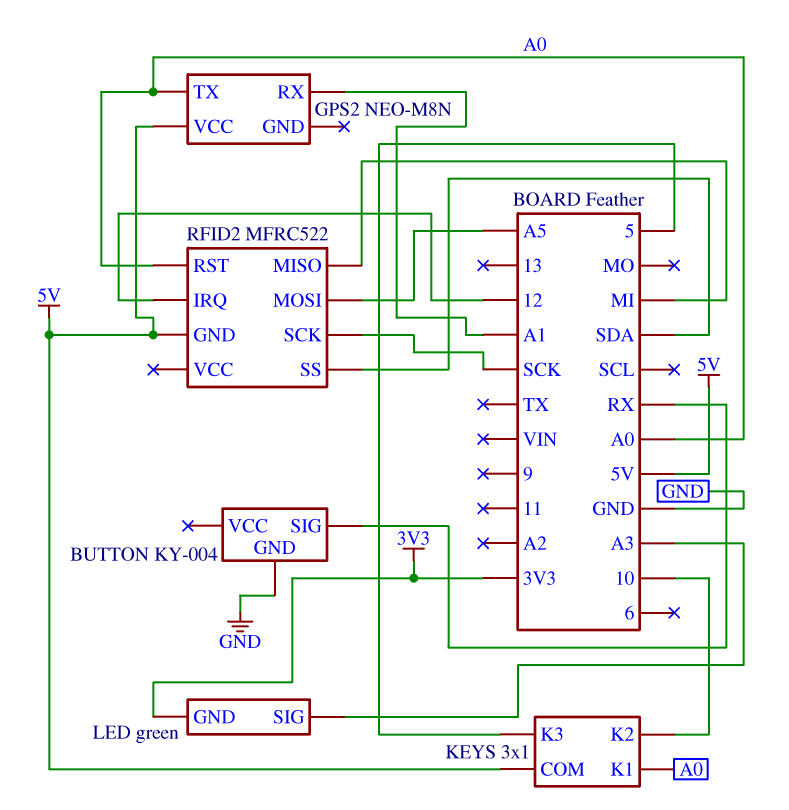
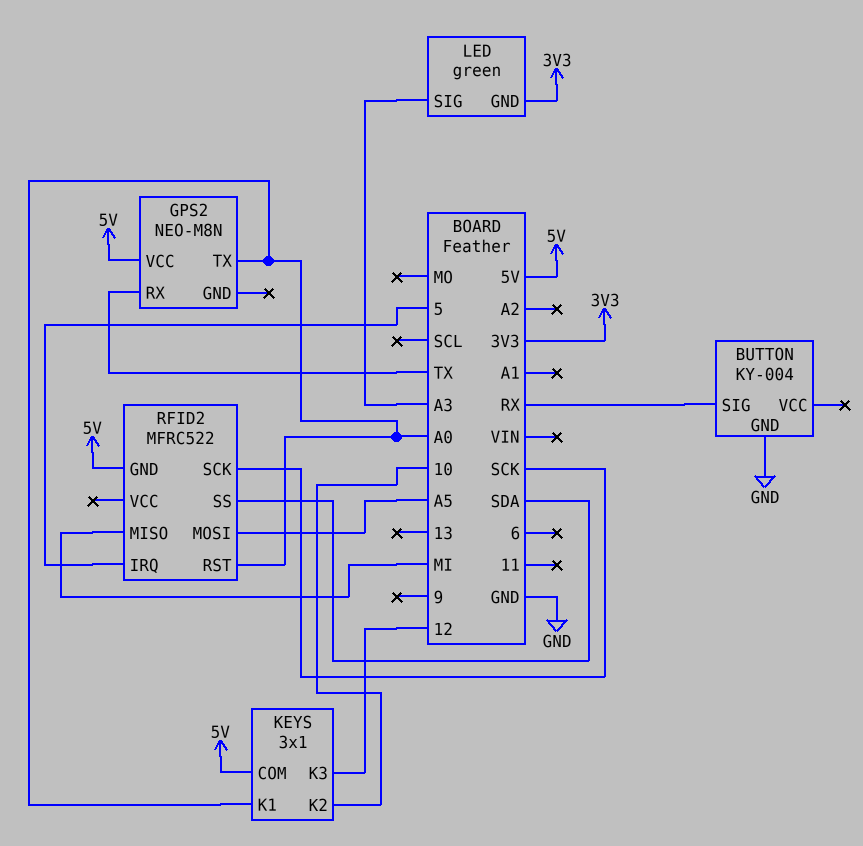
GPS2 pin RX: A1 -> TX
KEYS pin K3: 5 -> 12
RFID2 pin IRQ: 12 -> 5

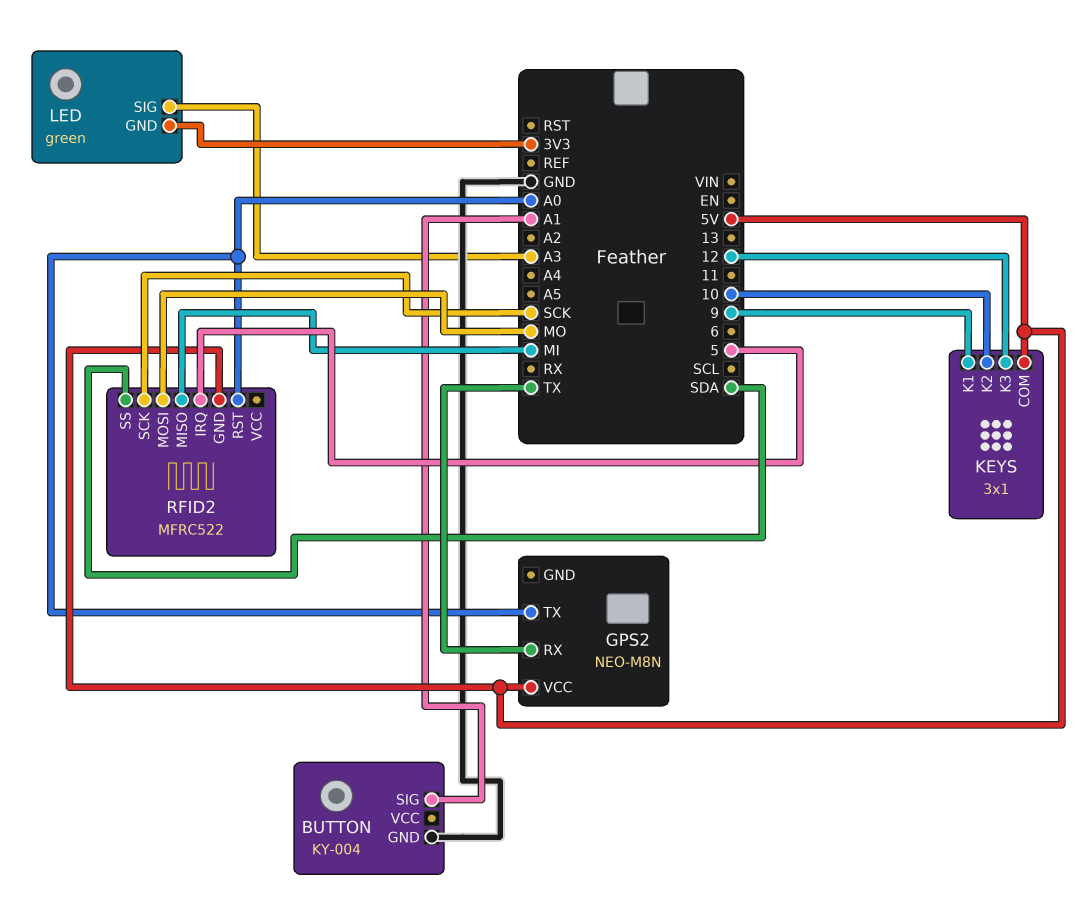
BUTTON pin SIG: RX -> A1
KEYS pin K1: A0 -> 9
RFID2 pin MOSI: A5 -> MO

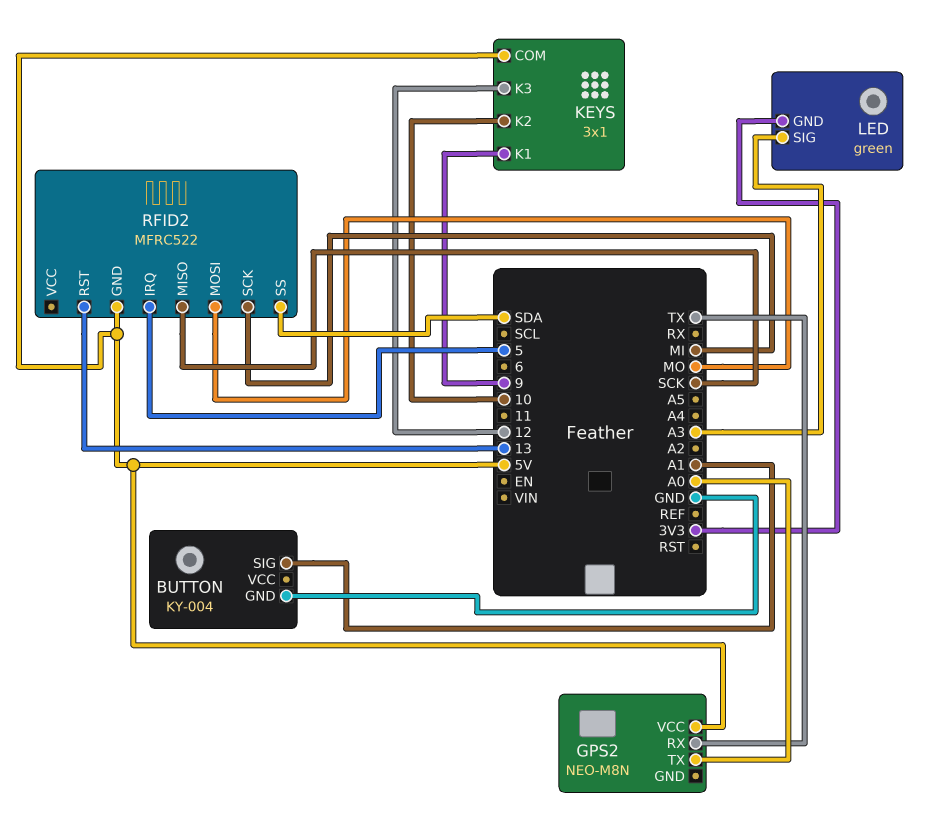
RFID2 pin MISO: MI -> SCK
RFID2 pin RST: A0 -> 13
RFID2 pin SCK: SCK -> MI

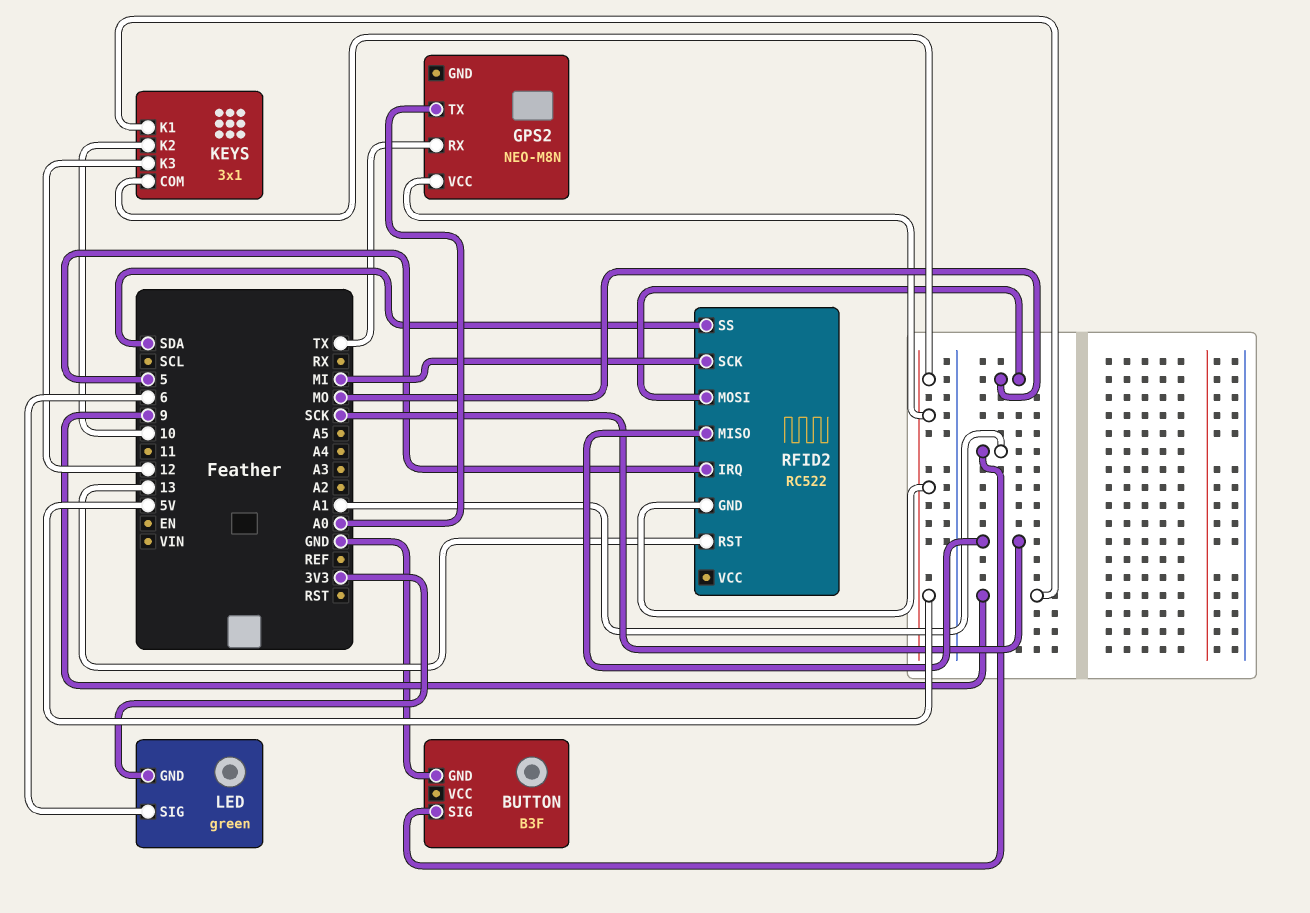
BUTTON: KY-004 -> B3F
LED pin SIG: A3 -> 6
RFID2: MFRC522 -> RC522

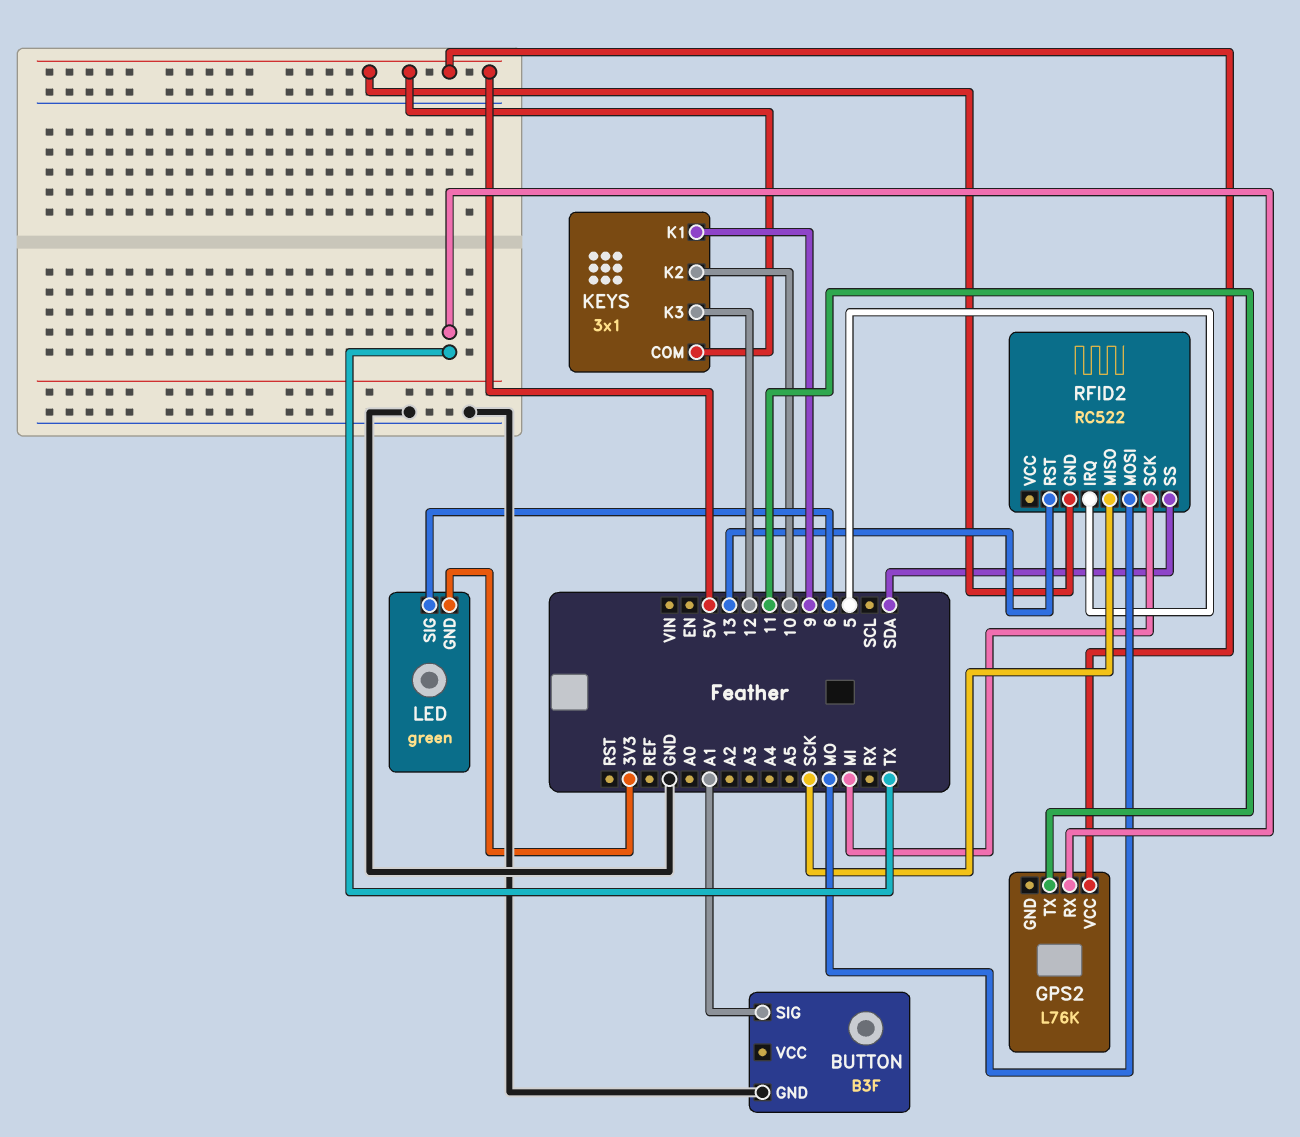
GPS2: NEO-M8N -> L76K
GPS2 pin TX: A0 -> 11

